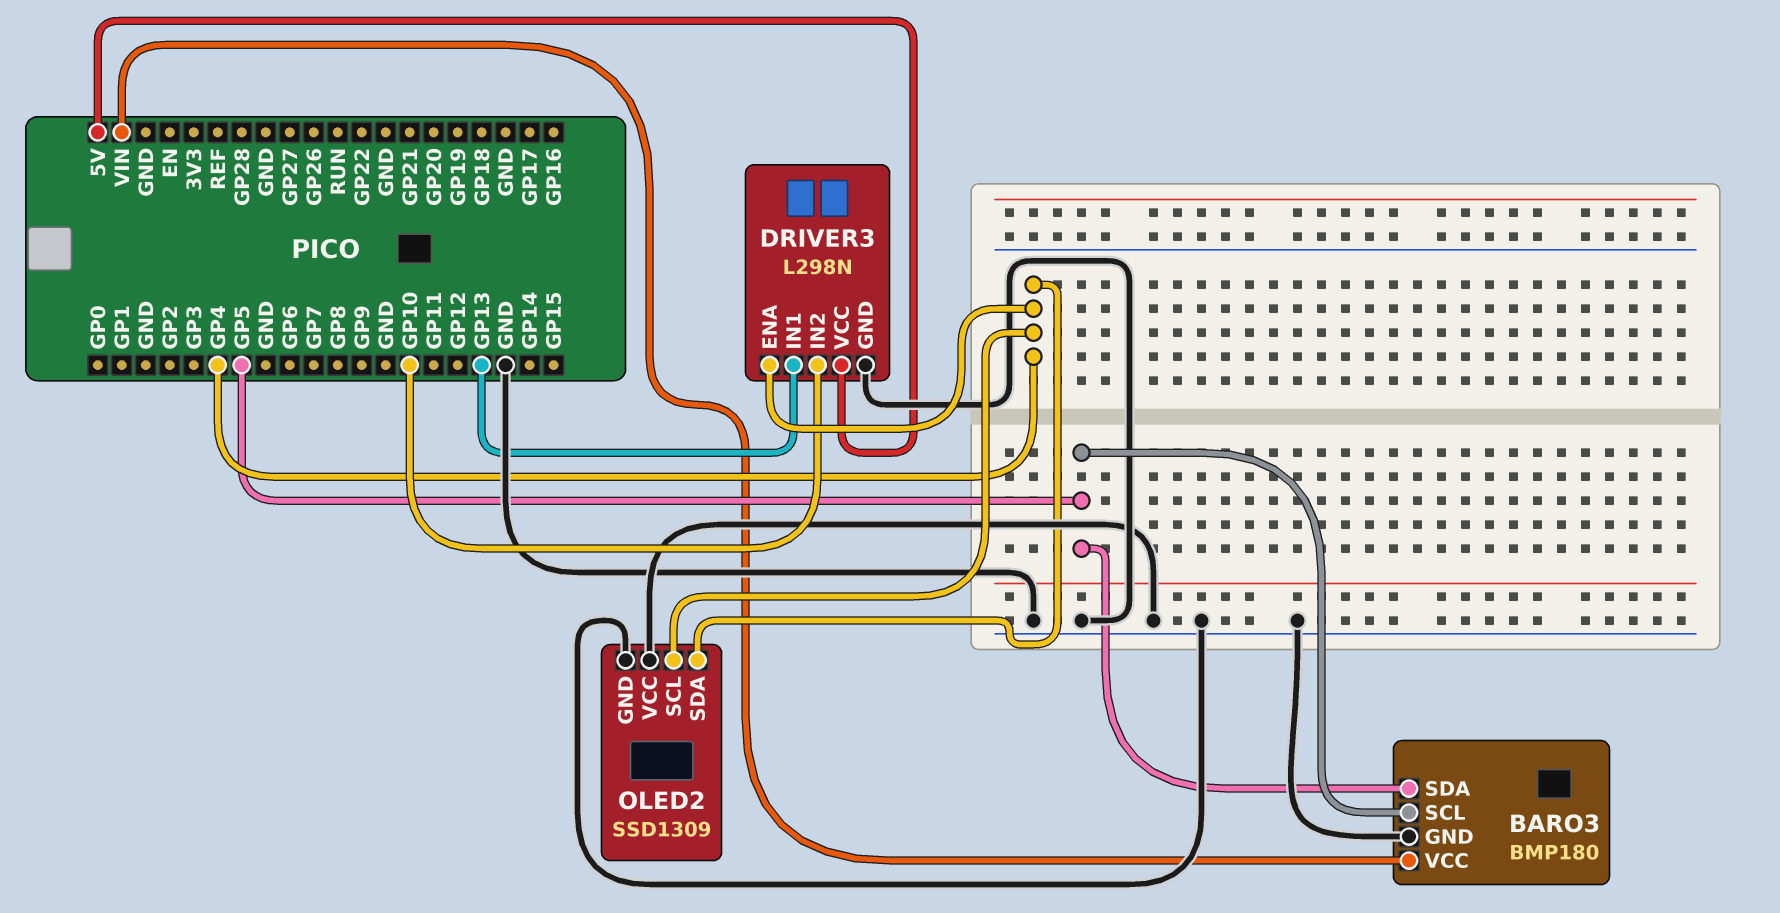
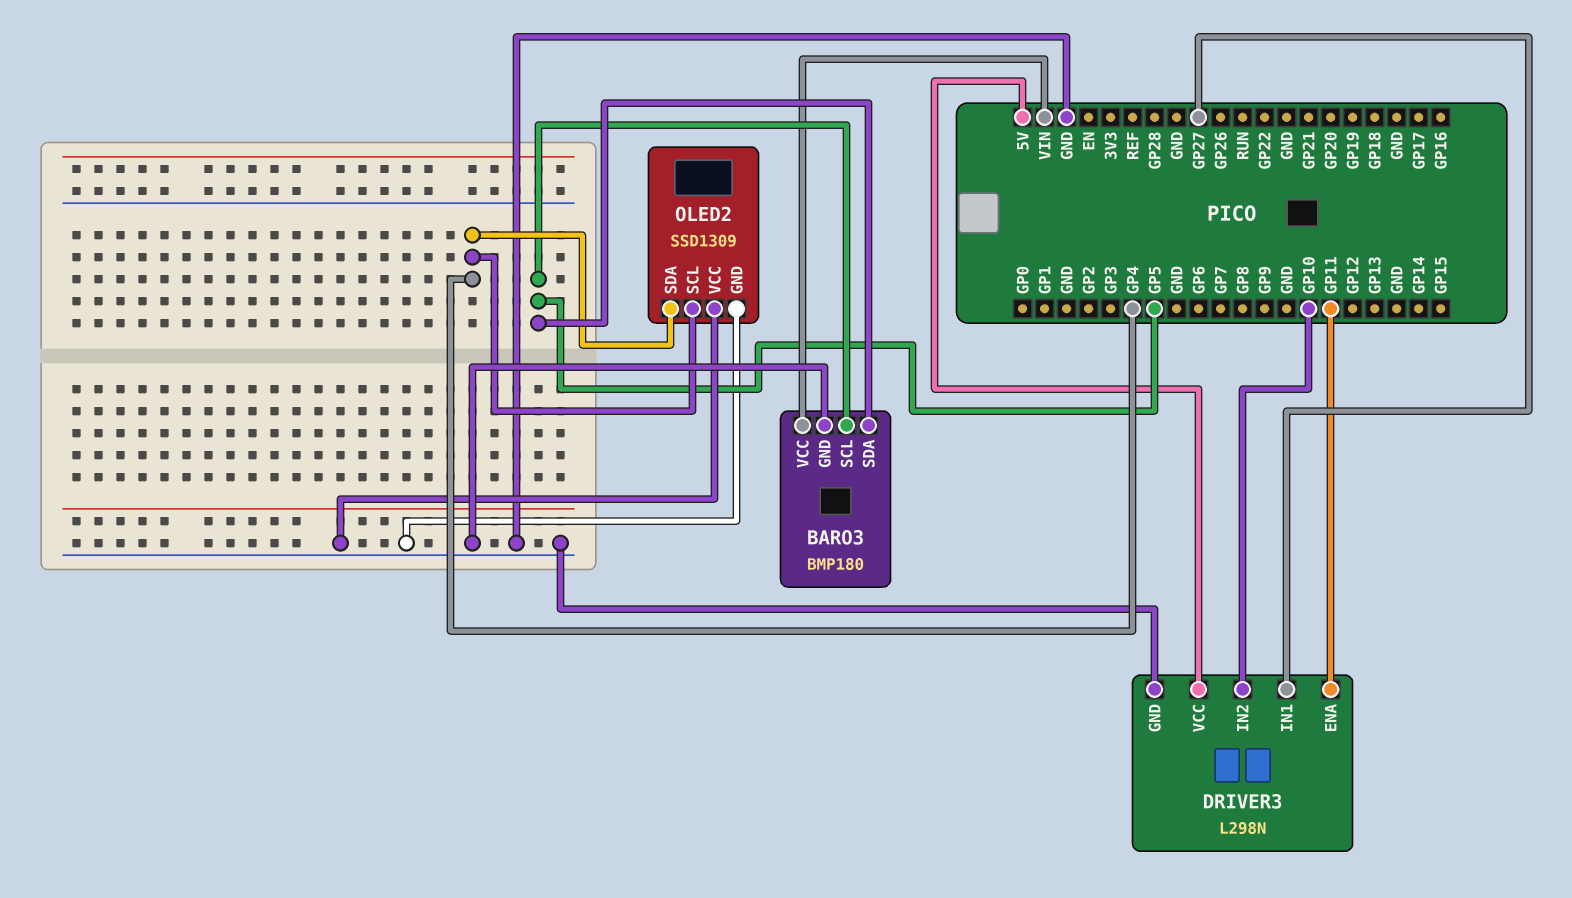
DRIVER3 pin ENA: GP4 -> GP11
DRIVER3 pin IN1: GP13 -> GP27

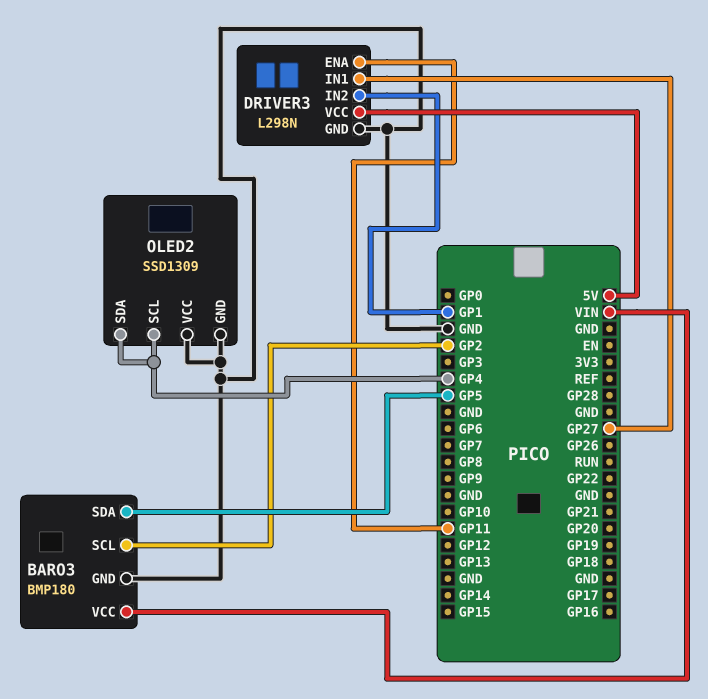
BARO3 pin SCL: GP5 -> GP2
DRIVER3 pin IN2: GP10 -> GP1

